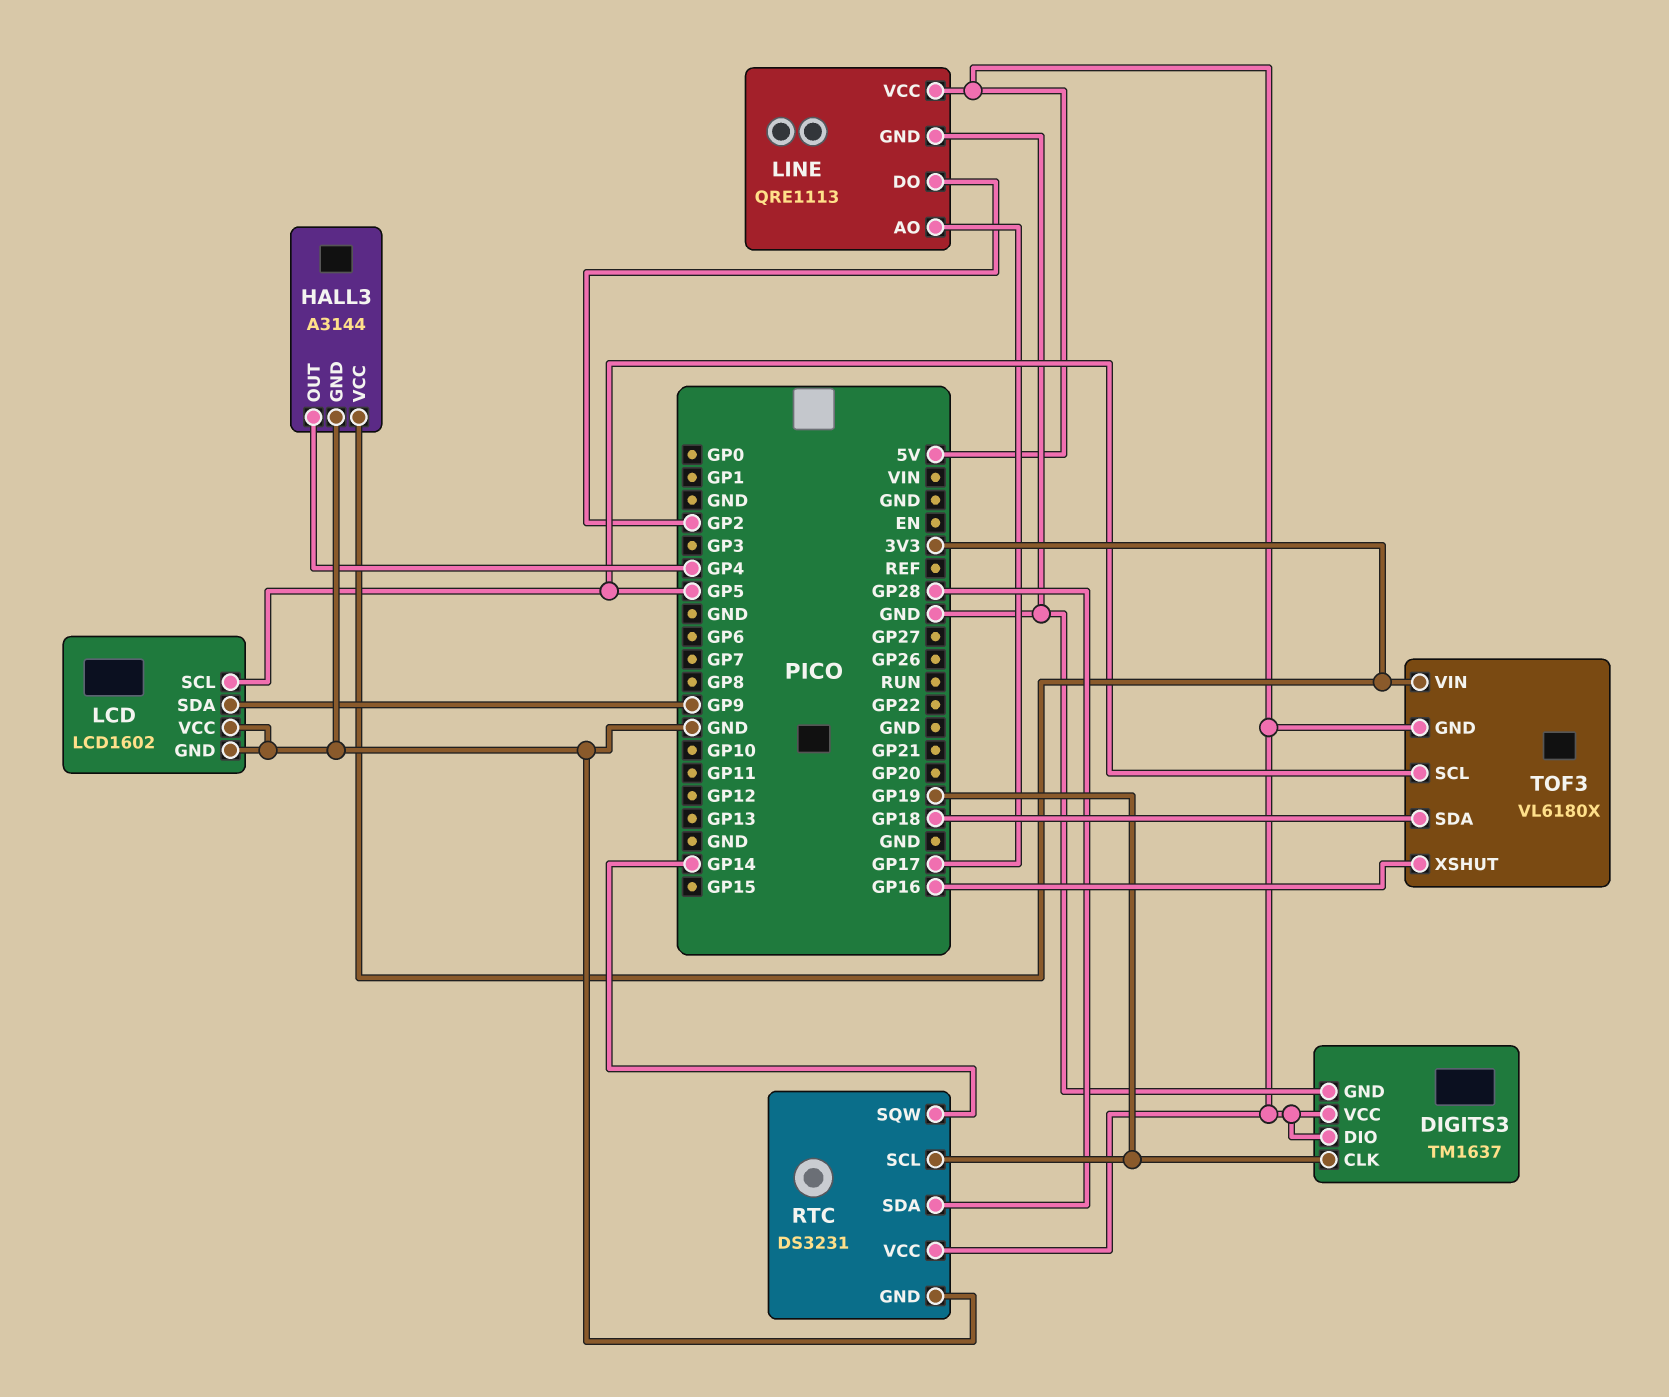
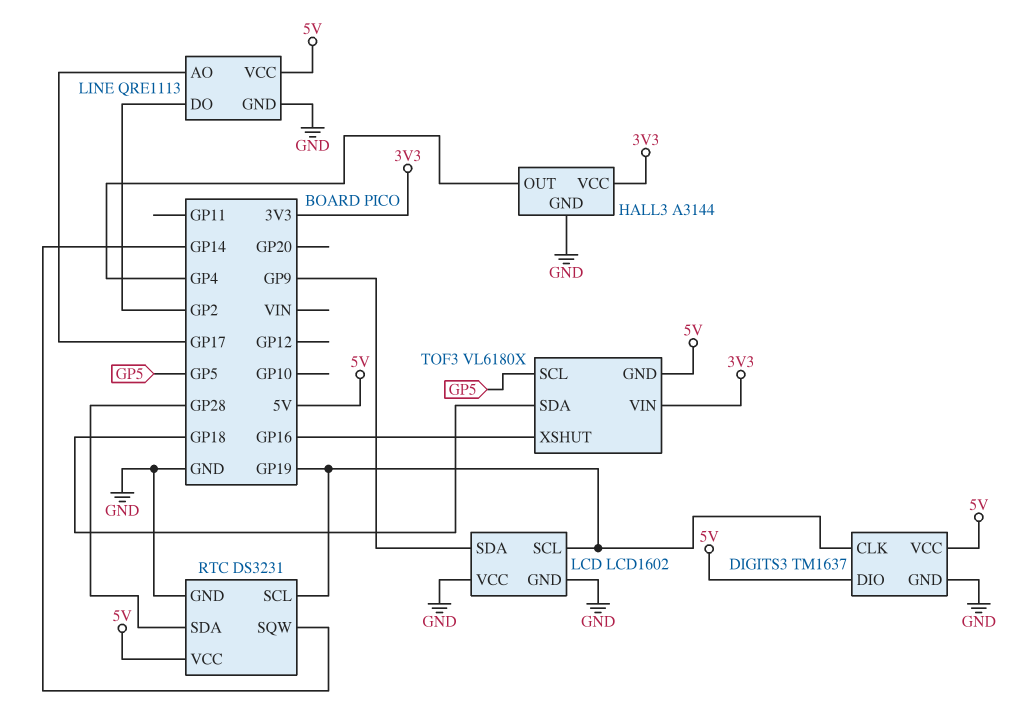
LCD pin SCL: GP5 -> GP19

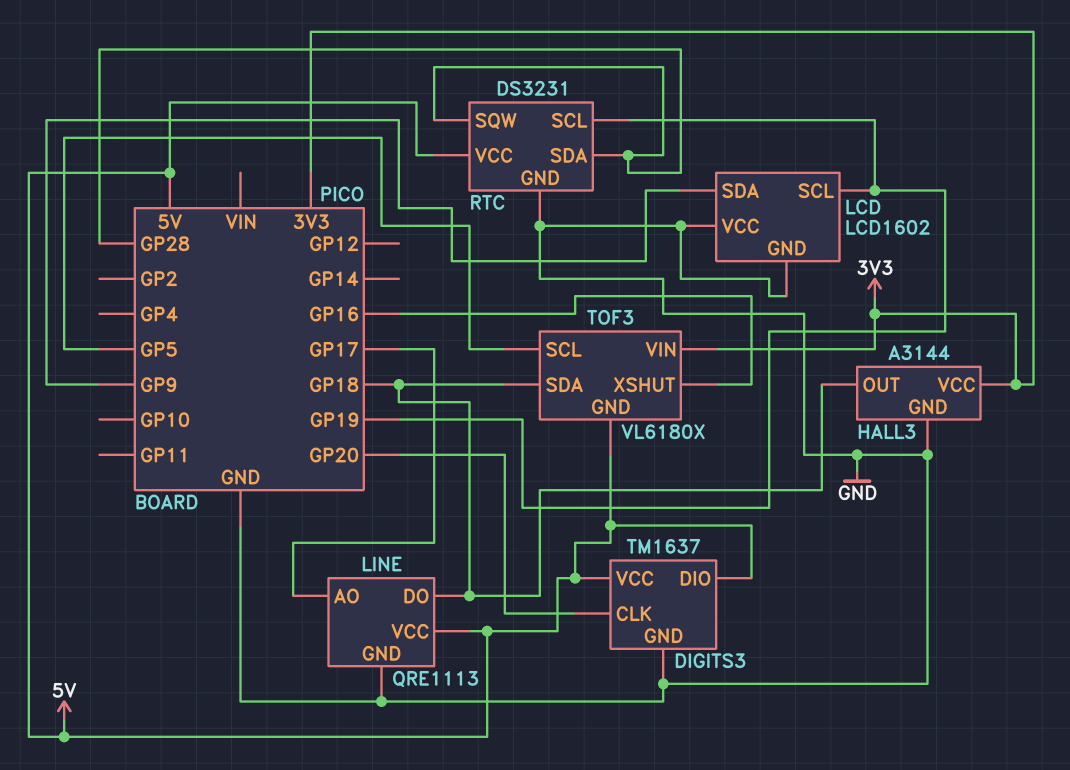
DIGITS3 pin CLK: GP19 -> GP20
HALL3 pin OUT: GP4 -> GP18
LINE pin DO: GP2 -> GP18
RTC pin SQW: GP14 -> GP28

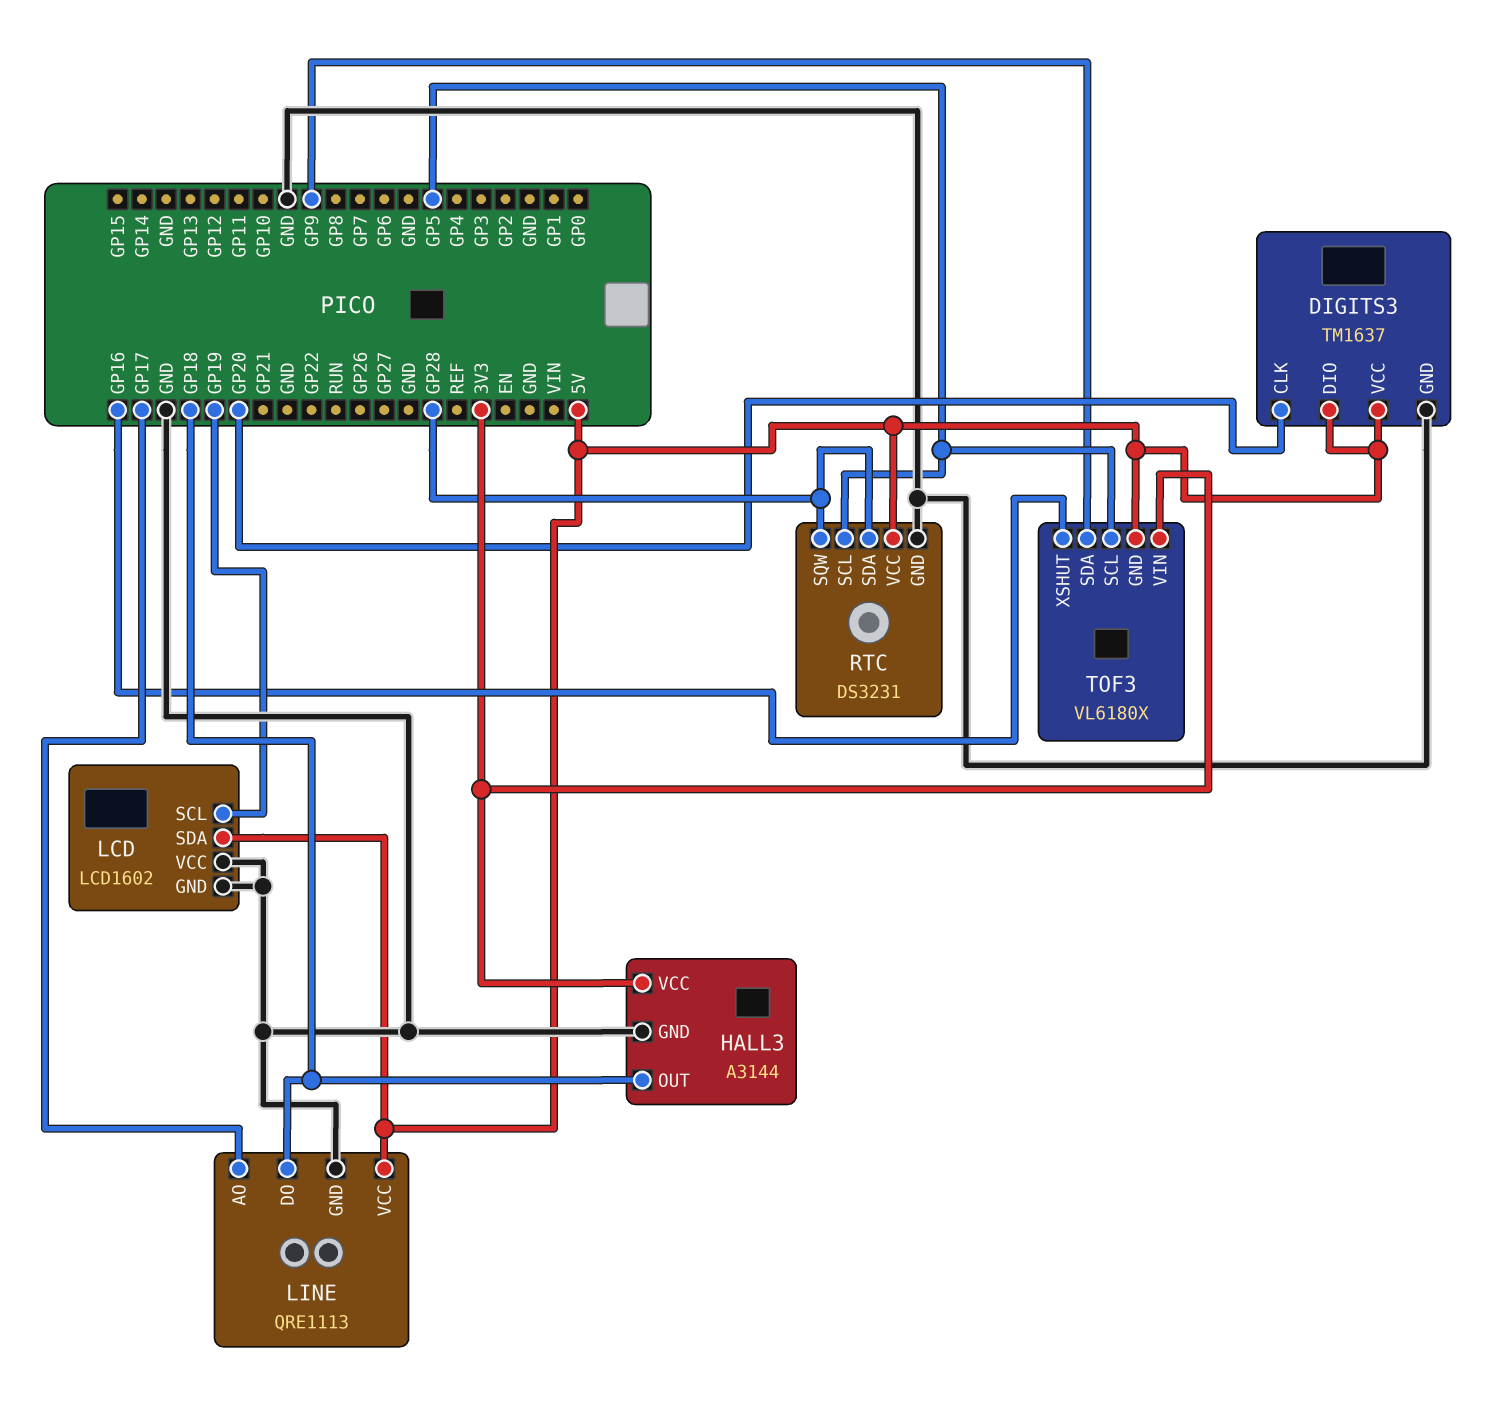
LCD pin SDA: GP9 -> 5V
RTC pin SCL: GP19 -> GP5
TOF3 pin SDA: GP18 -> GP9

